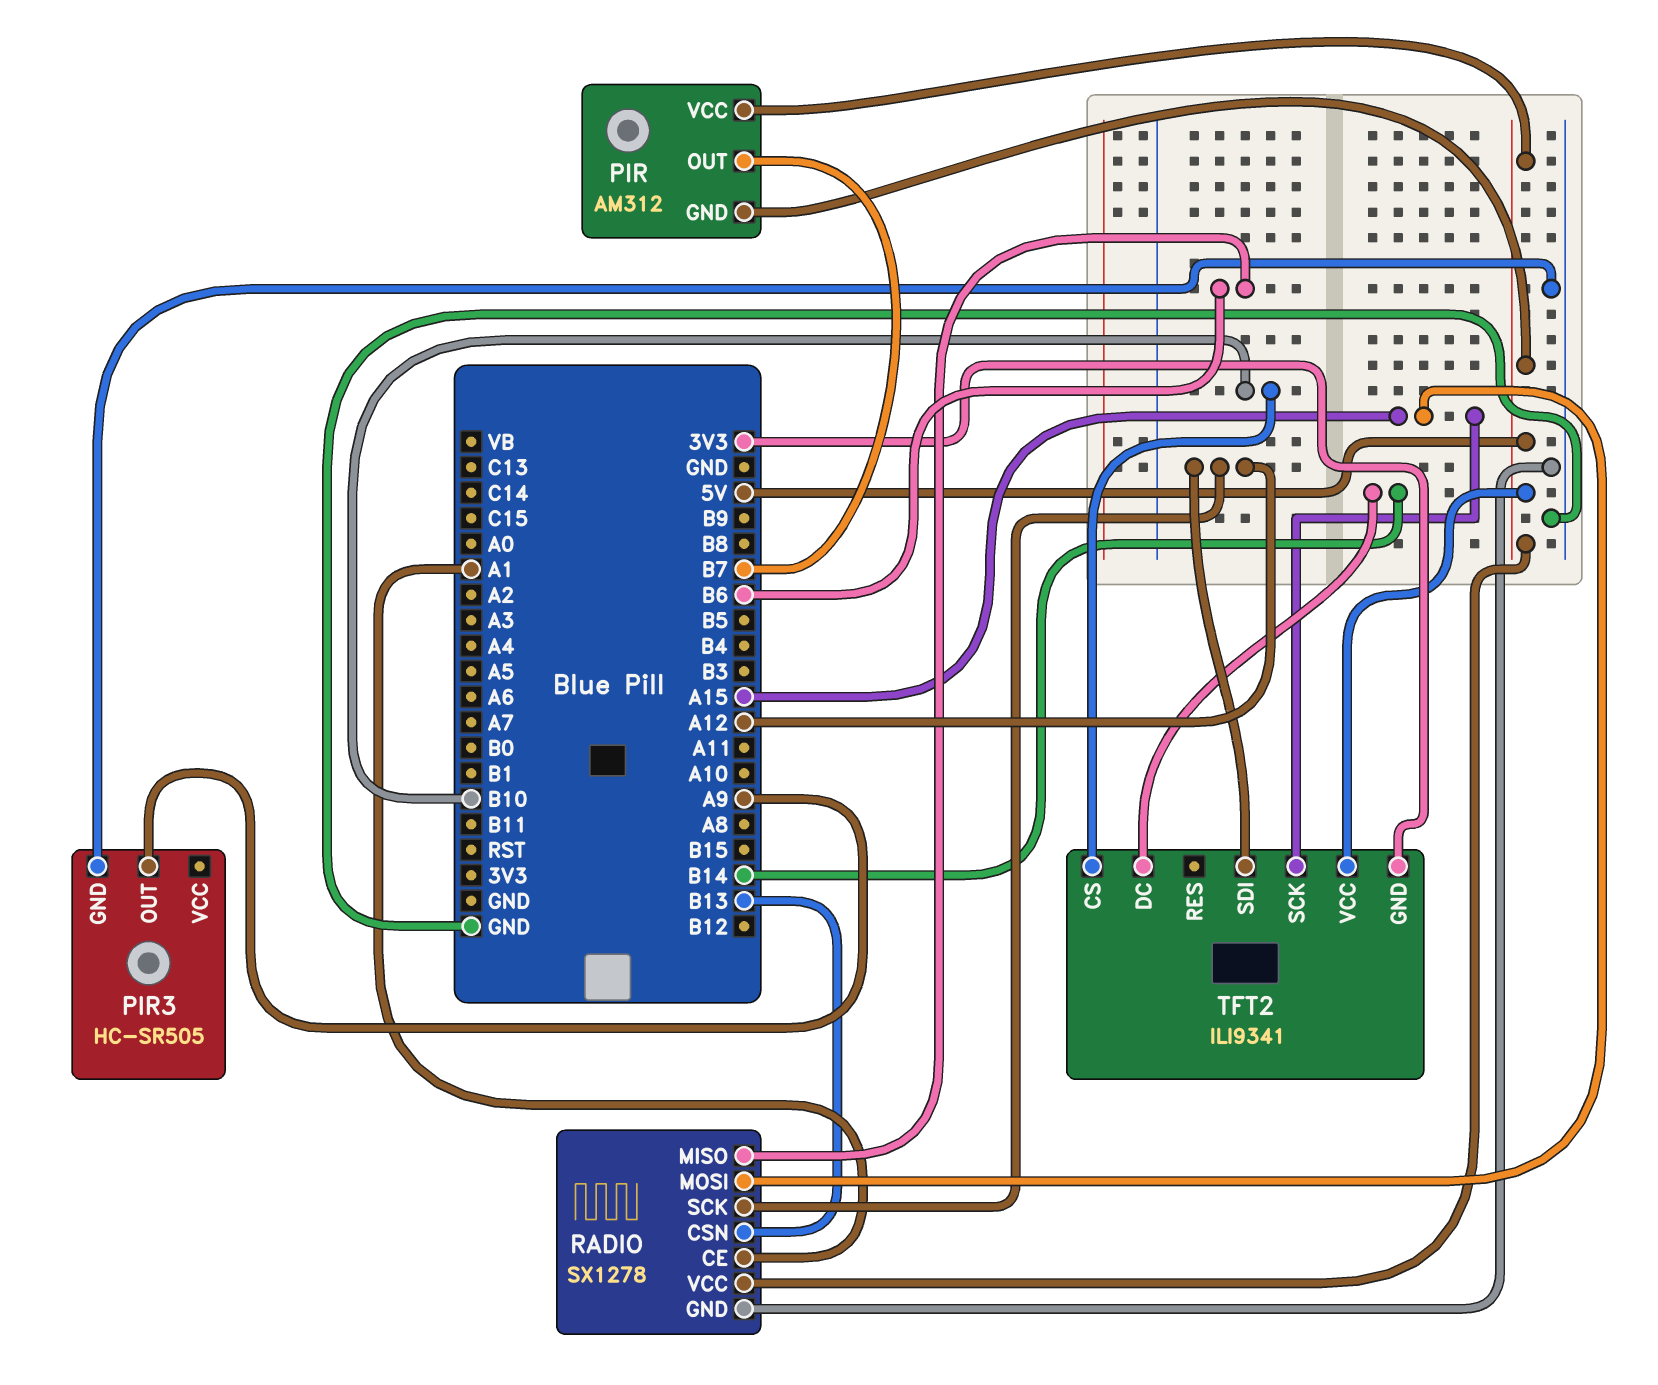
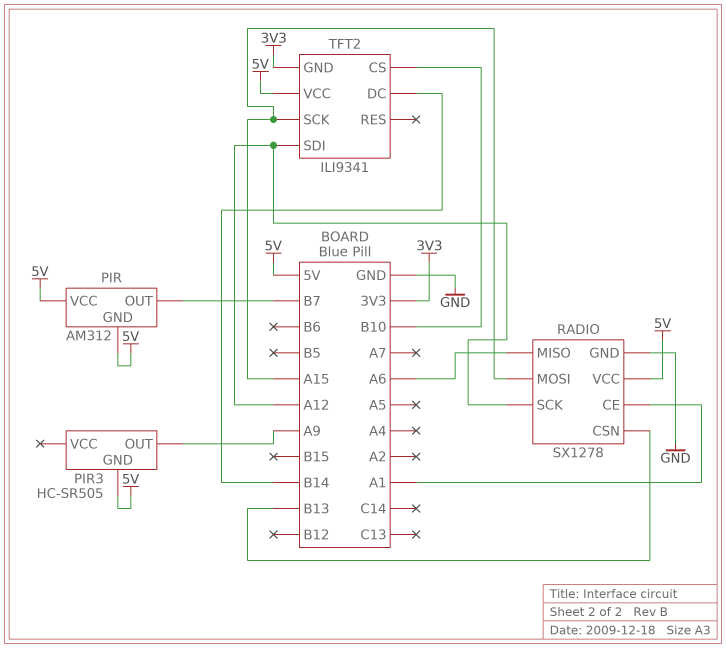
PIR3 pin GND: GND -> 5V
RADIO pin MISO: B6 -> A6

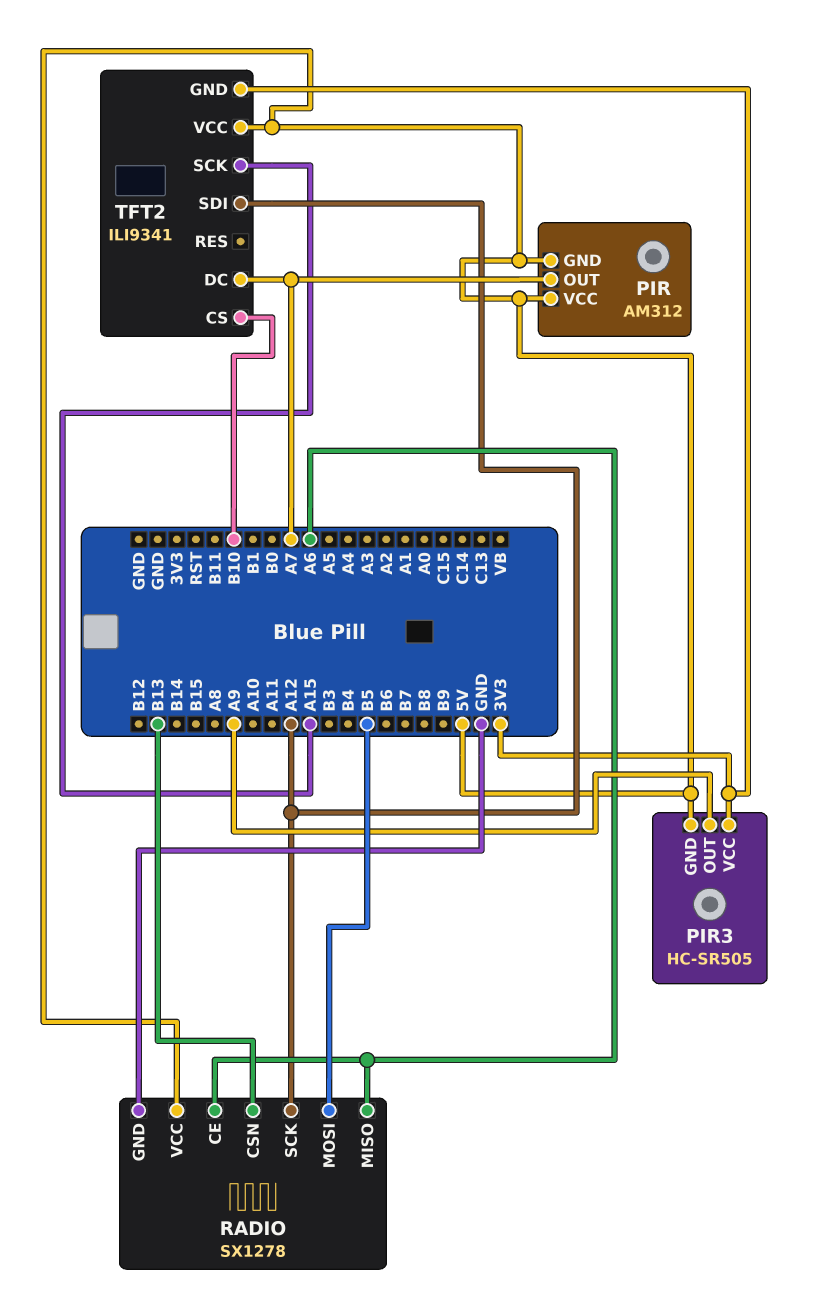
PIR pin OUT: B7 -> A7
PIR3 pin VCC: none -> 3V3
RADIO pin CE: A1 -> A6
RADIO pin MOSI: A15 -> B5
TFT2 pin DC: B14 -> A7

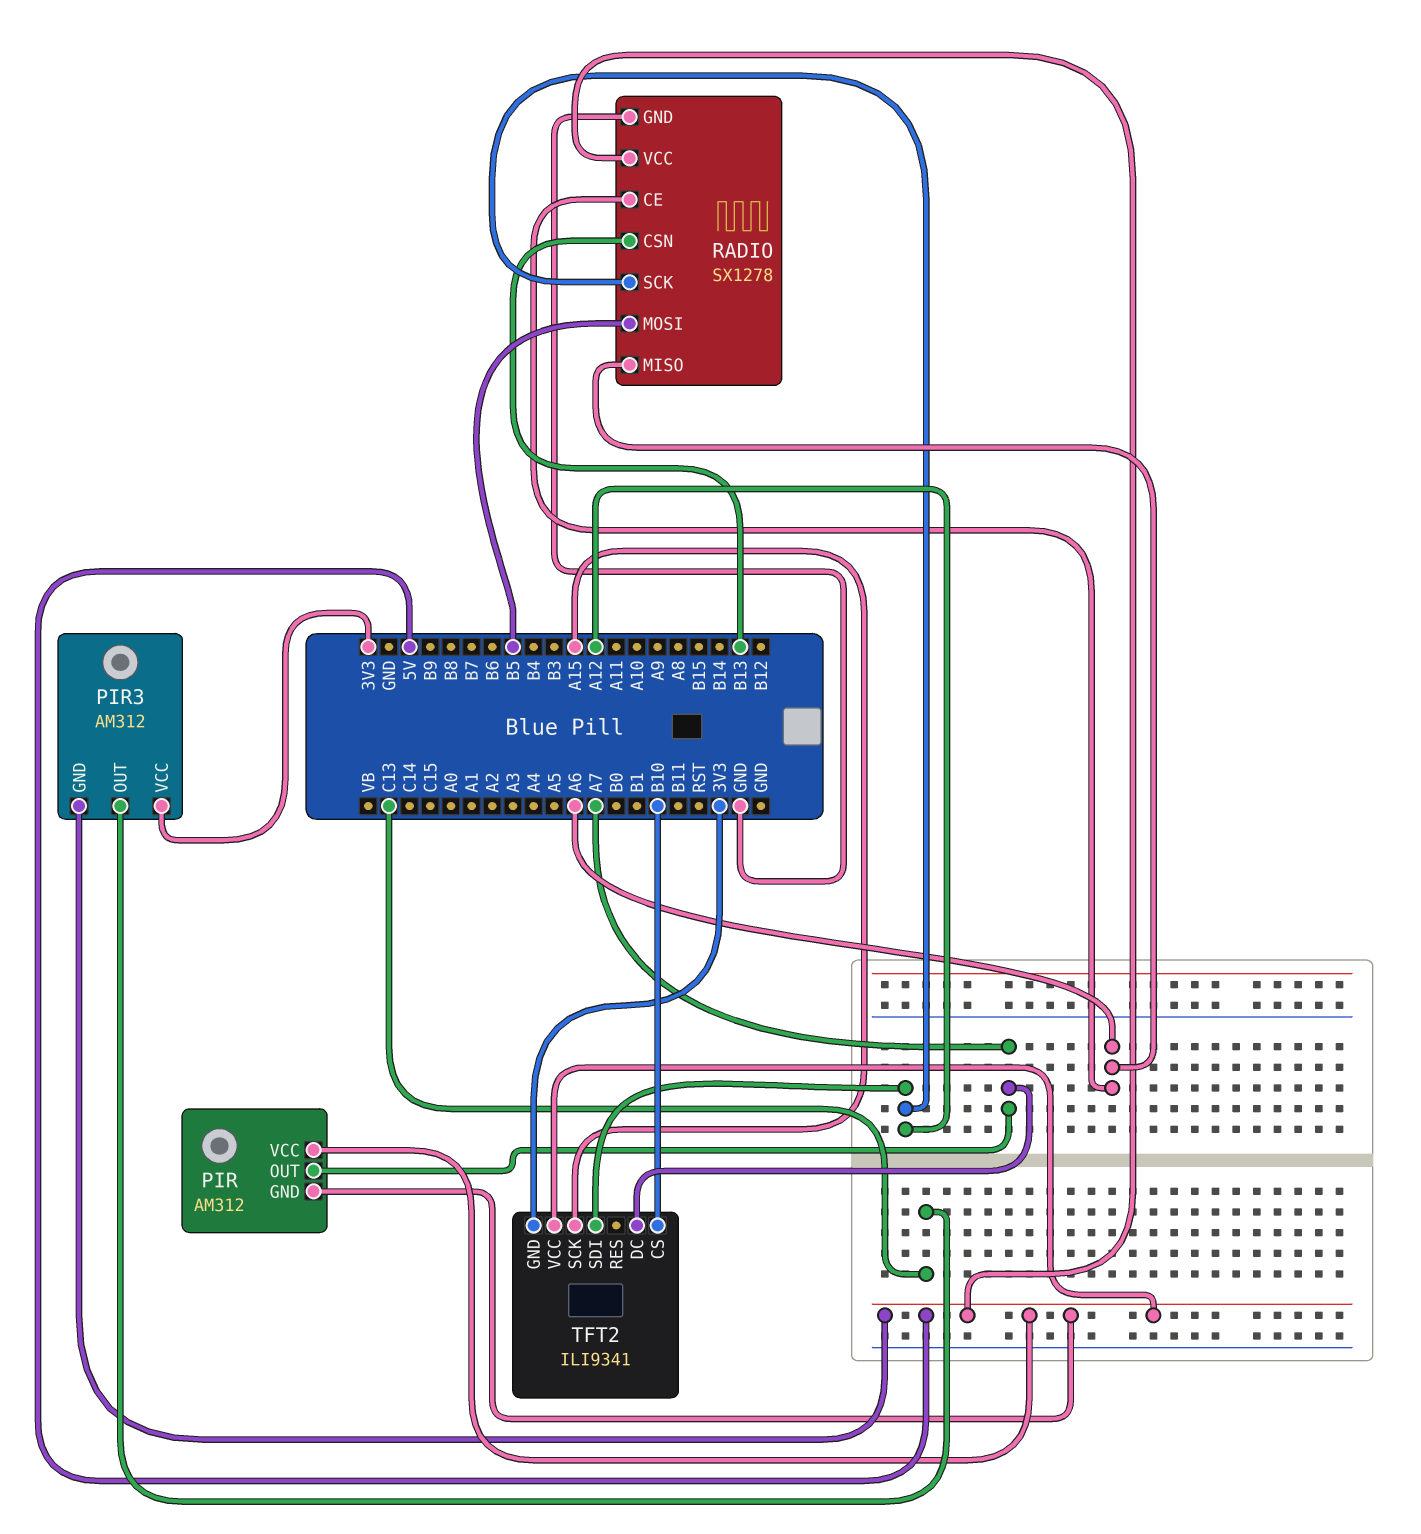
PIR3: HC-SR505 -> AM312
PIR3 pin OUT: A9 -> C13

